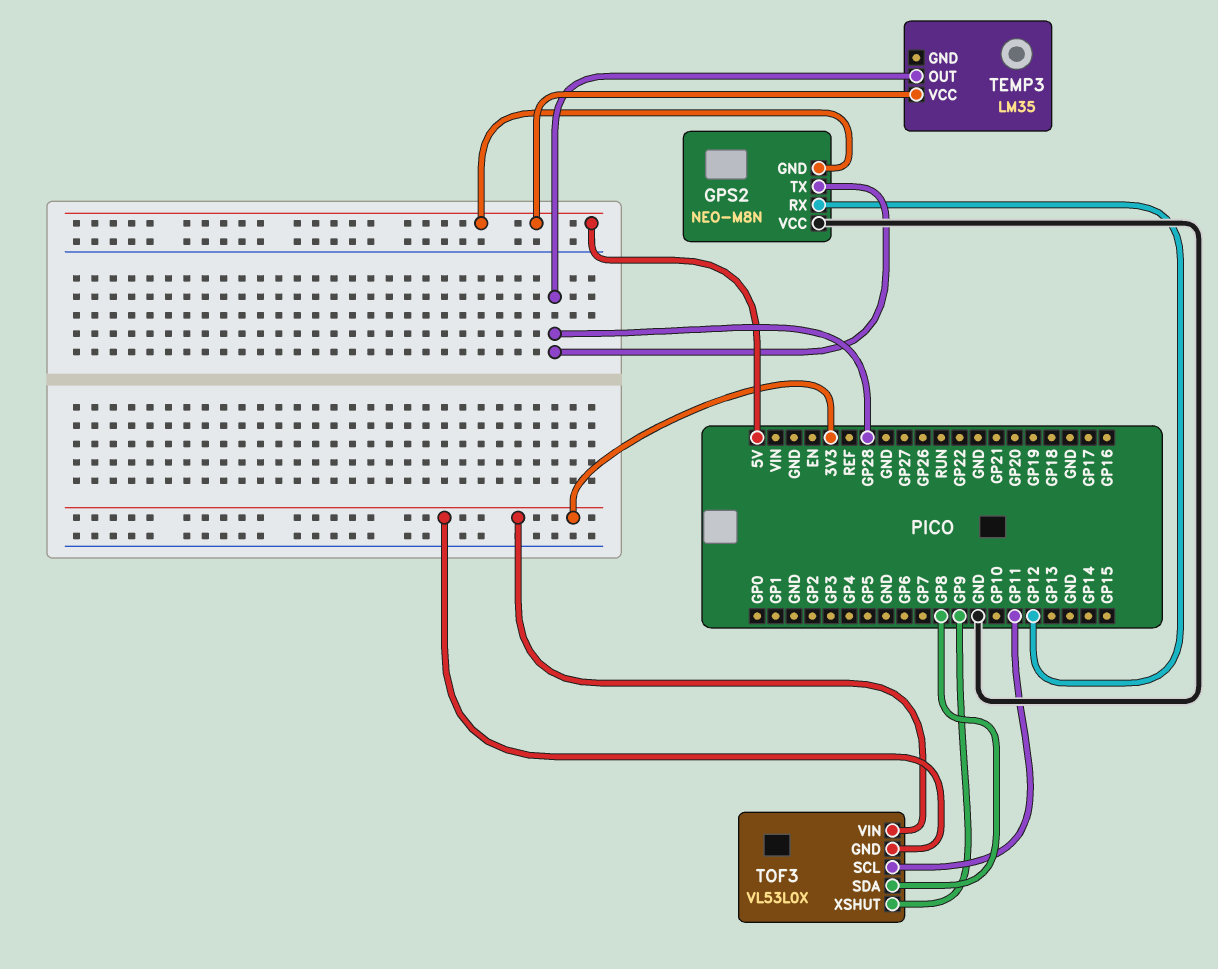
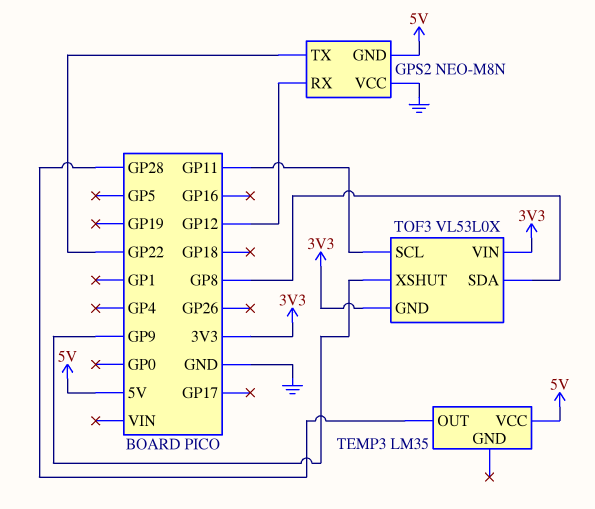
GPS2 pin TX: GP28 -> GP22

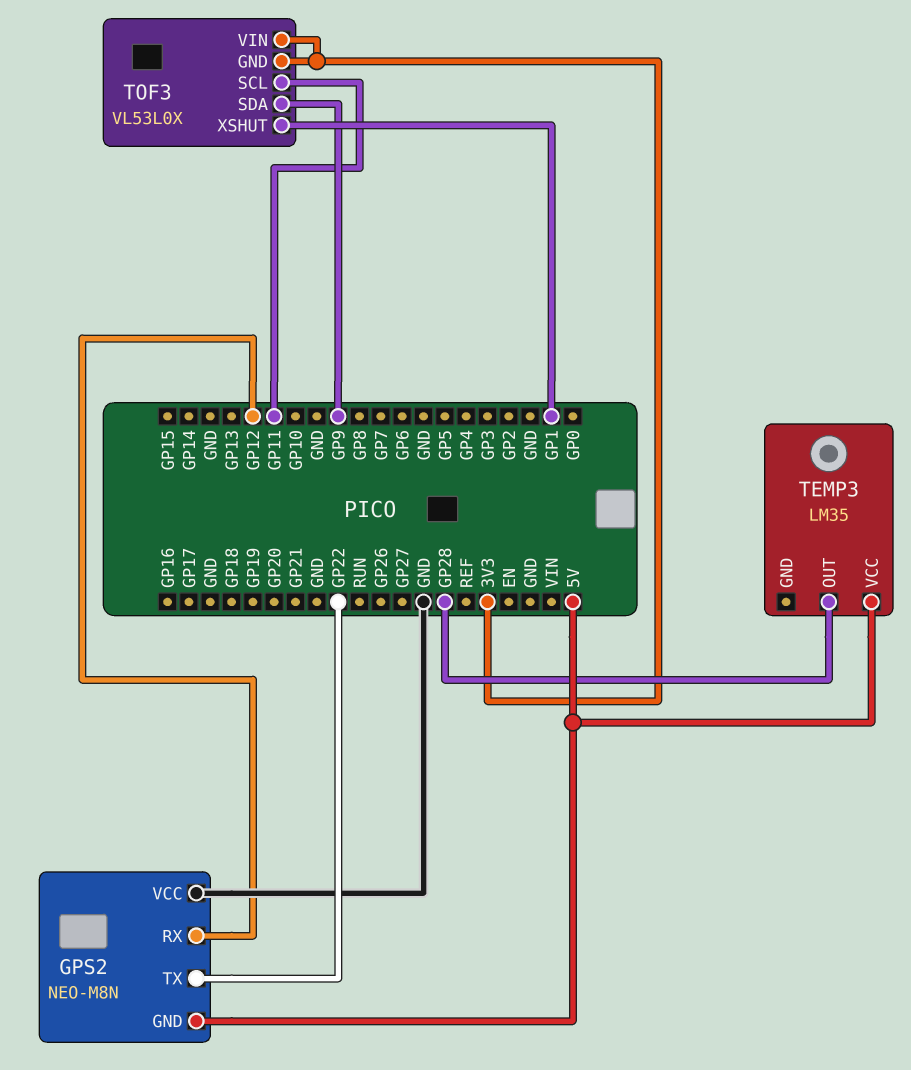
TOF3 pin SDA: GP8 -> GP9
TOF3 pin XSHUT: GP9 -> GP1

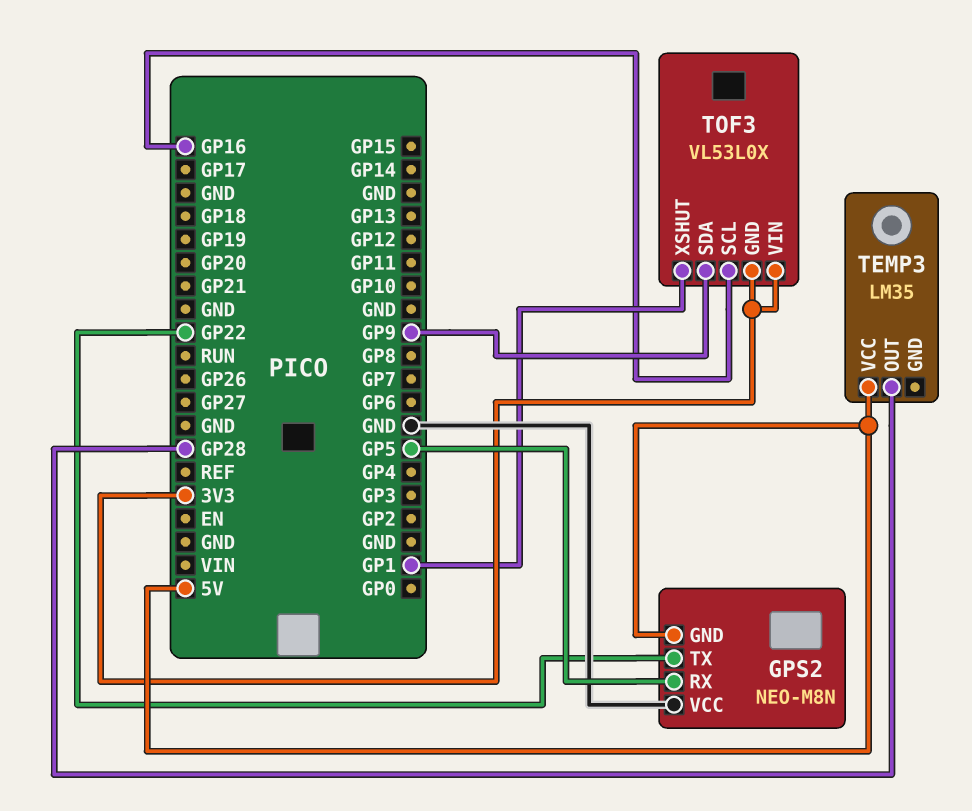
GPS2 pin RX: GP12 -> GP5
TOF3 pin SCL: GP11 -> GP16

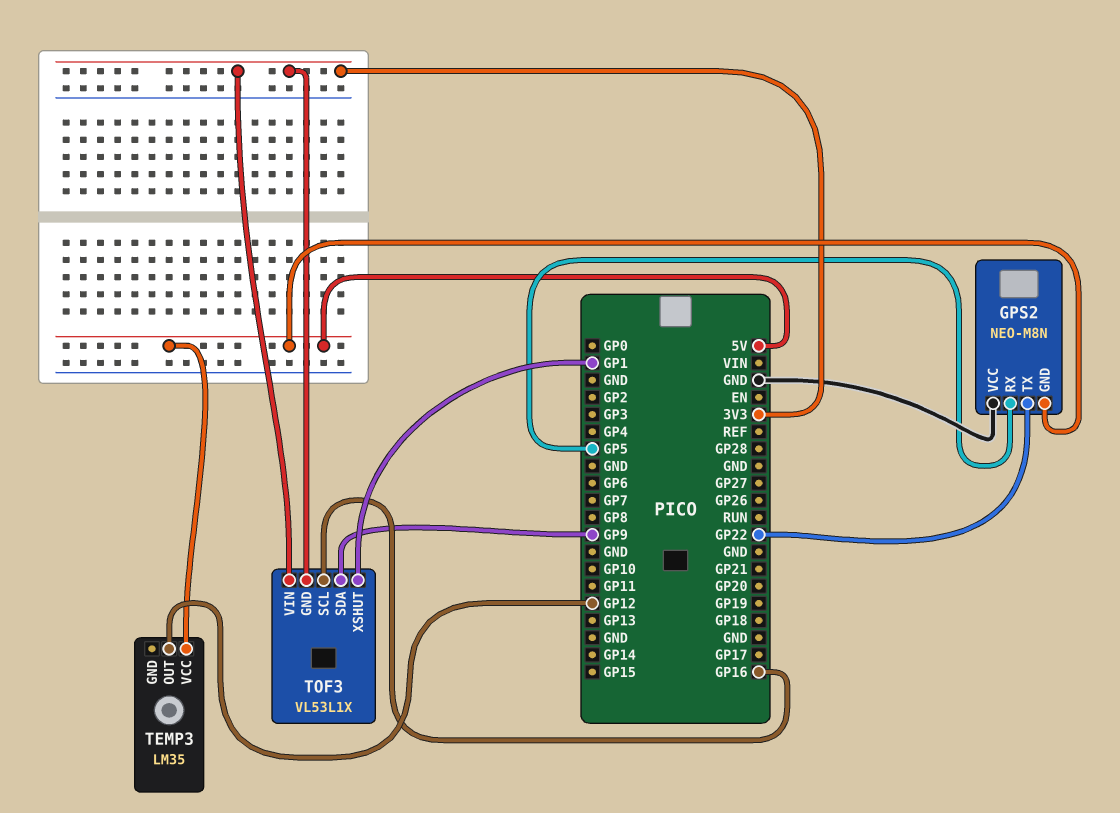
TEMP3 pin OUT: GP28 -> GP12
TOF3: VL53L0X -> VL53L1X

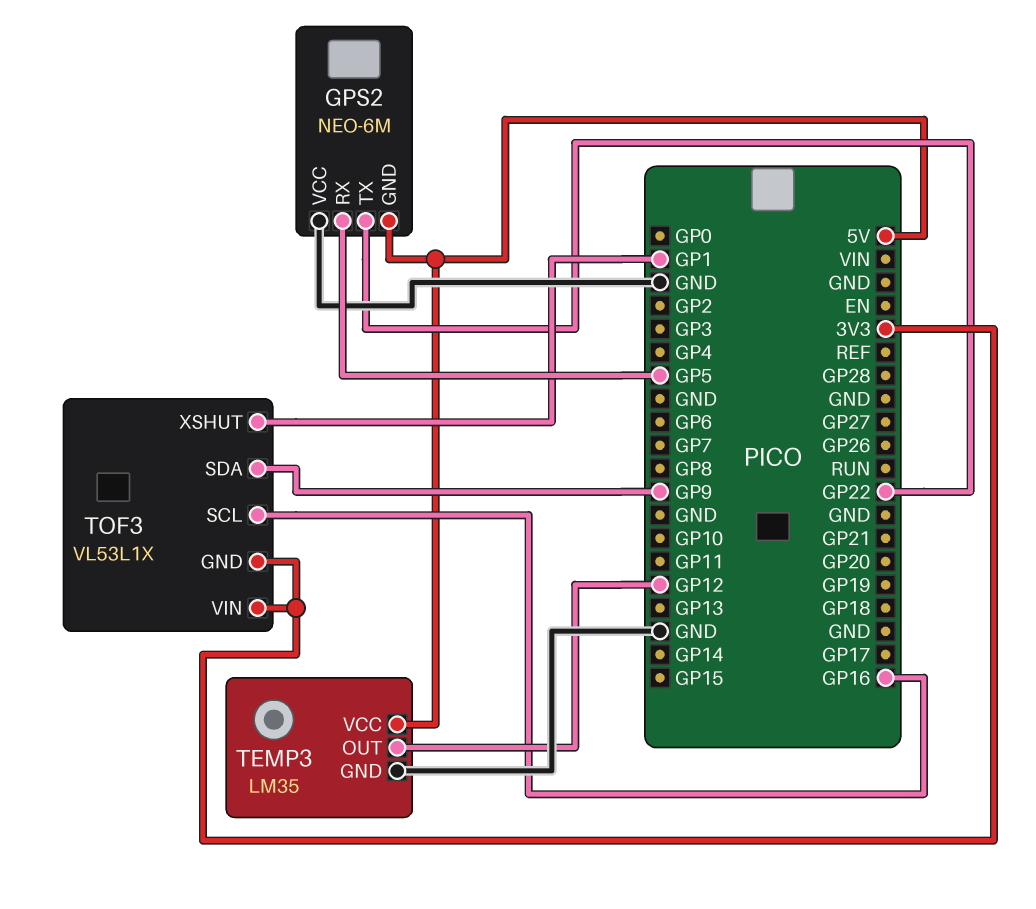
GPS2: NEO-M8N -> NEO-6M
TEMP3 pin GND: none -> GND

